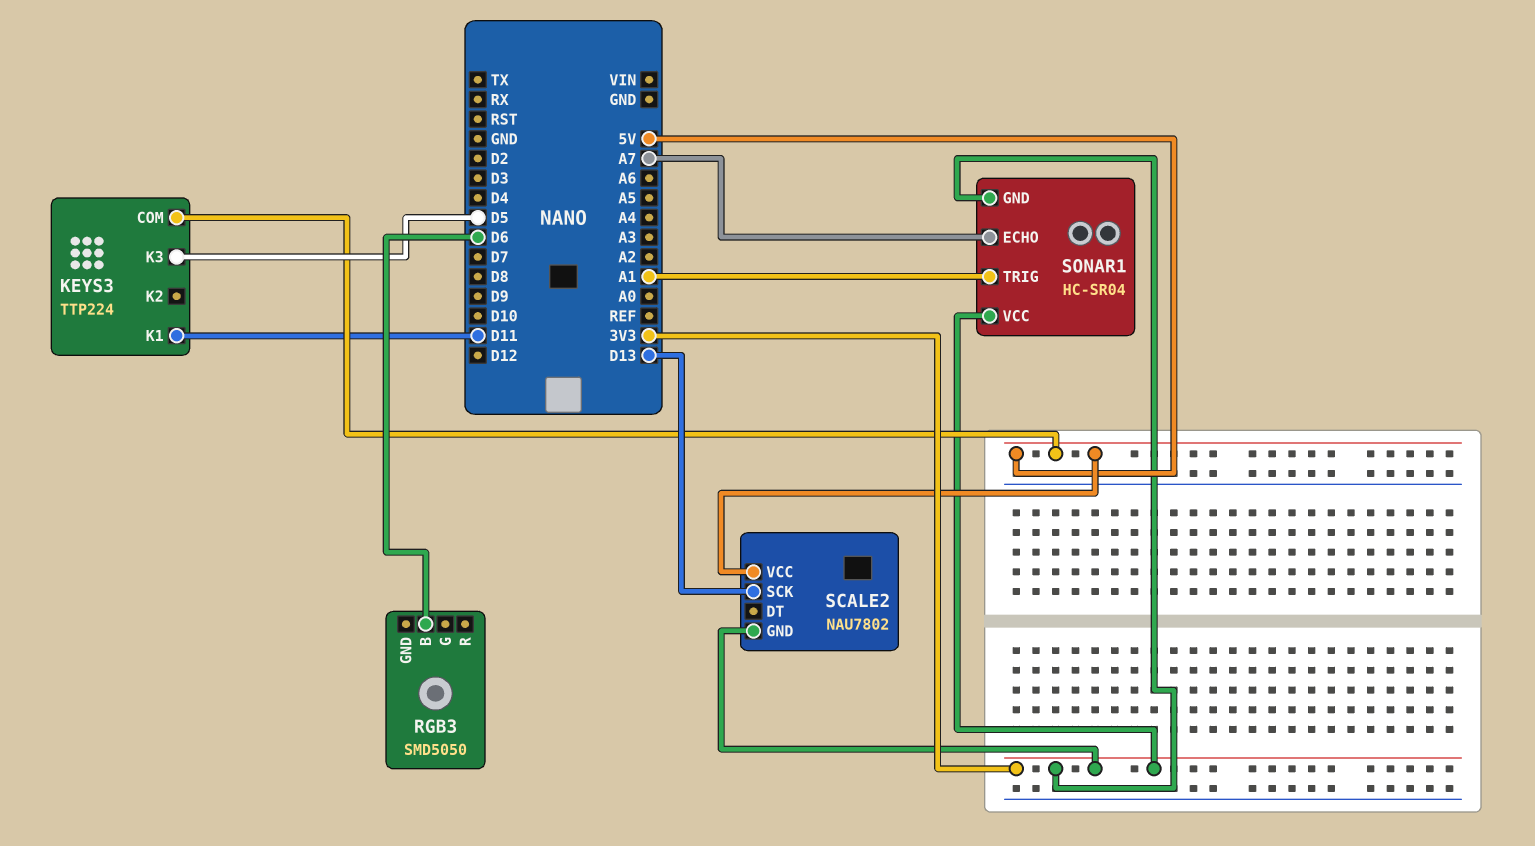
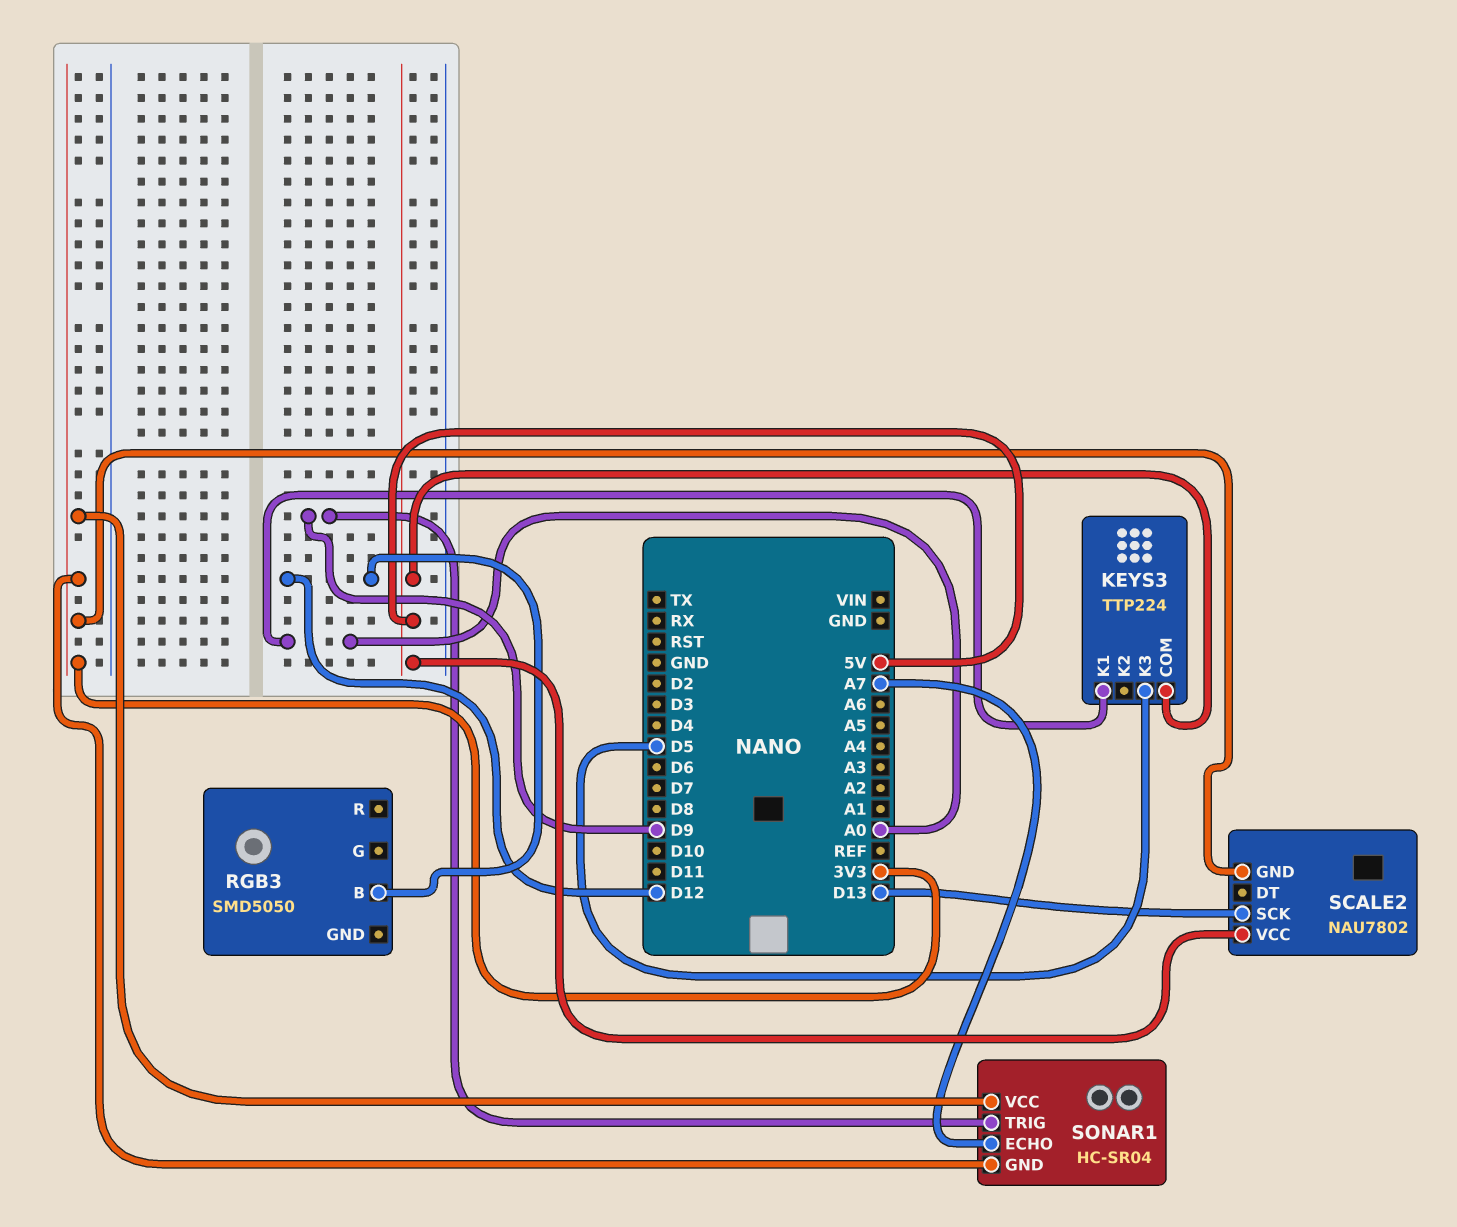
KEYS3 pin K1: D11 -> A0
RGB3 pin B: D6 -> D12
SONAR1 pin TRIG: A1 -> D9

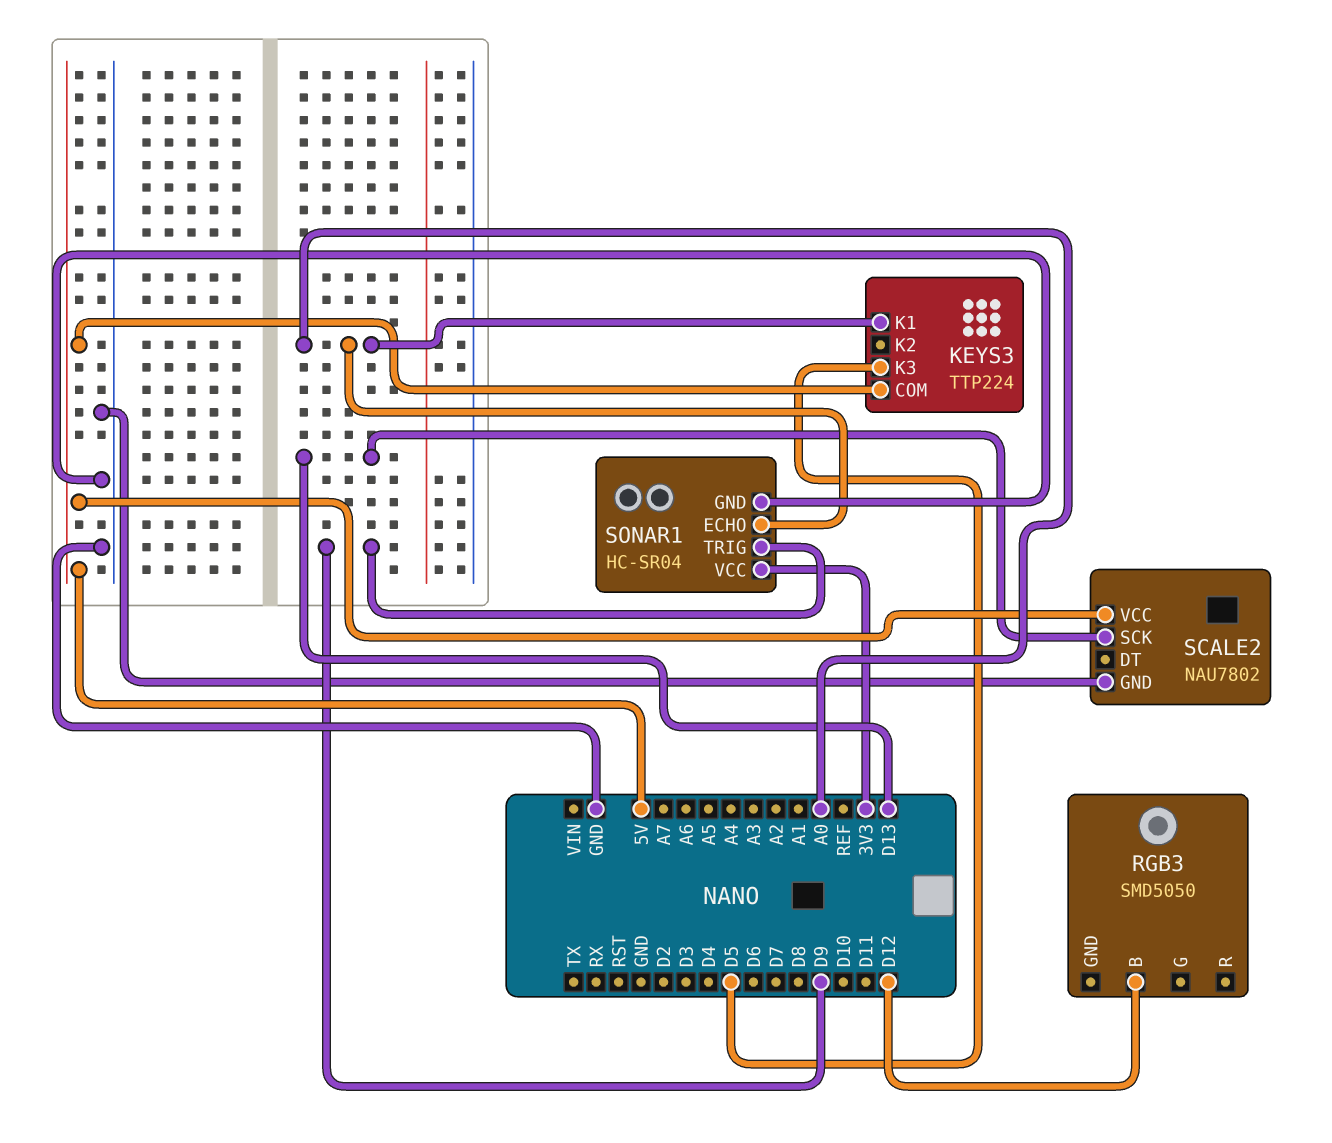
SCALE2 pin GND: 3V3 -> GND
SONAR1 pin ECHO: A7 -> A0
SONAR1 pin GND: 3V3 -> GND

